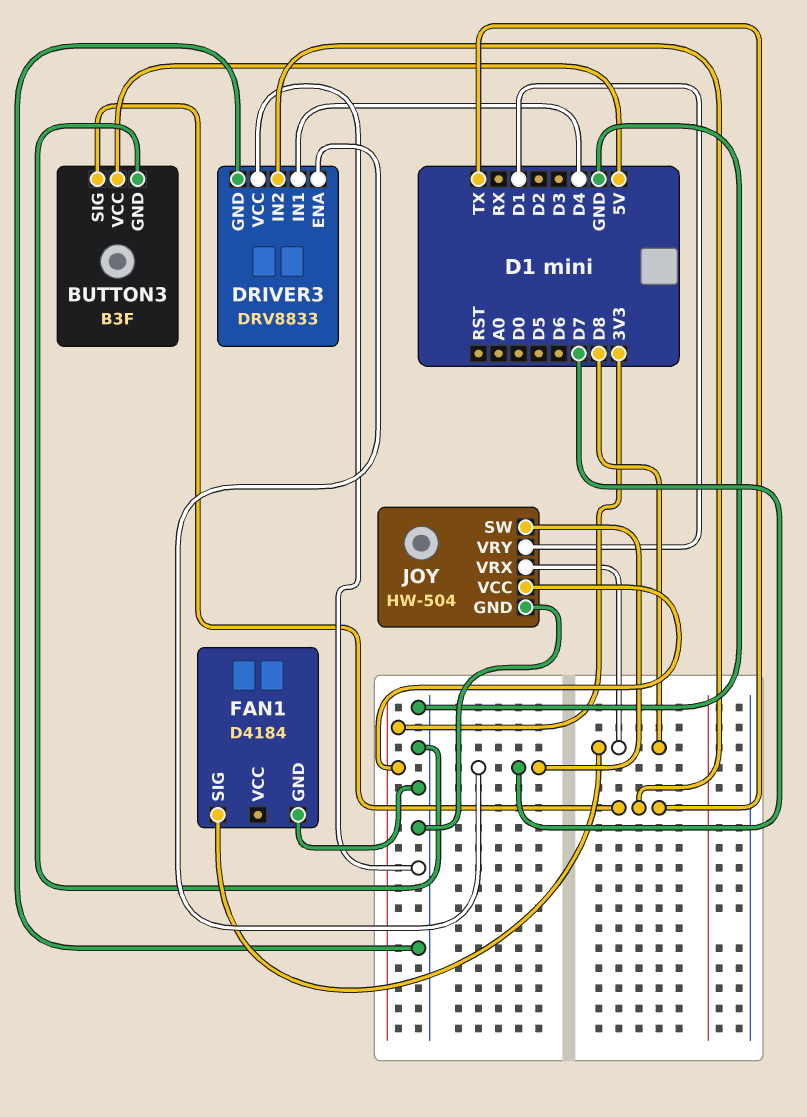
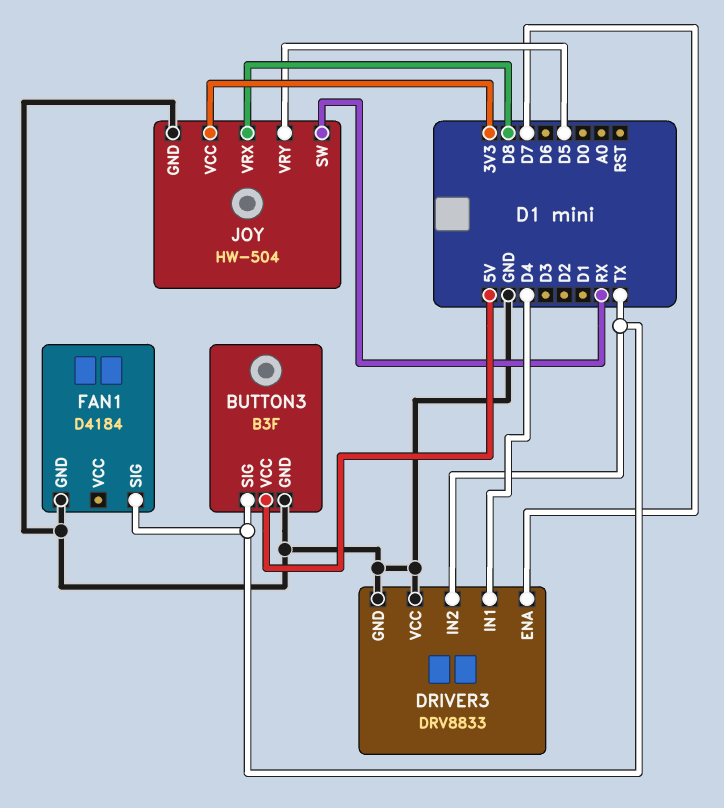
FAN1 pin SIG: D8 -> TX
JOY pin SW: D7 -> RX
JOY pin VRY: D1 -> D5

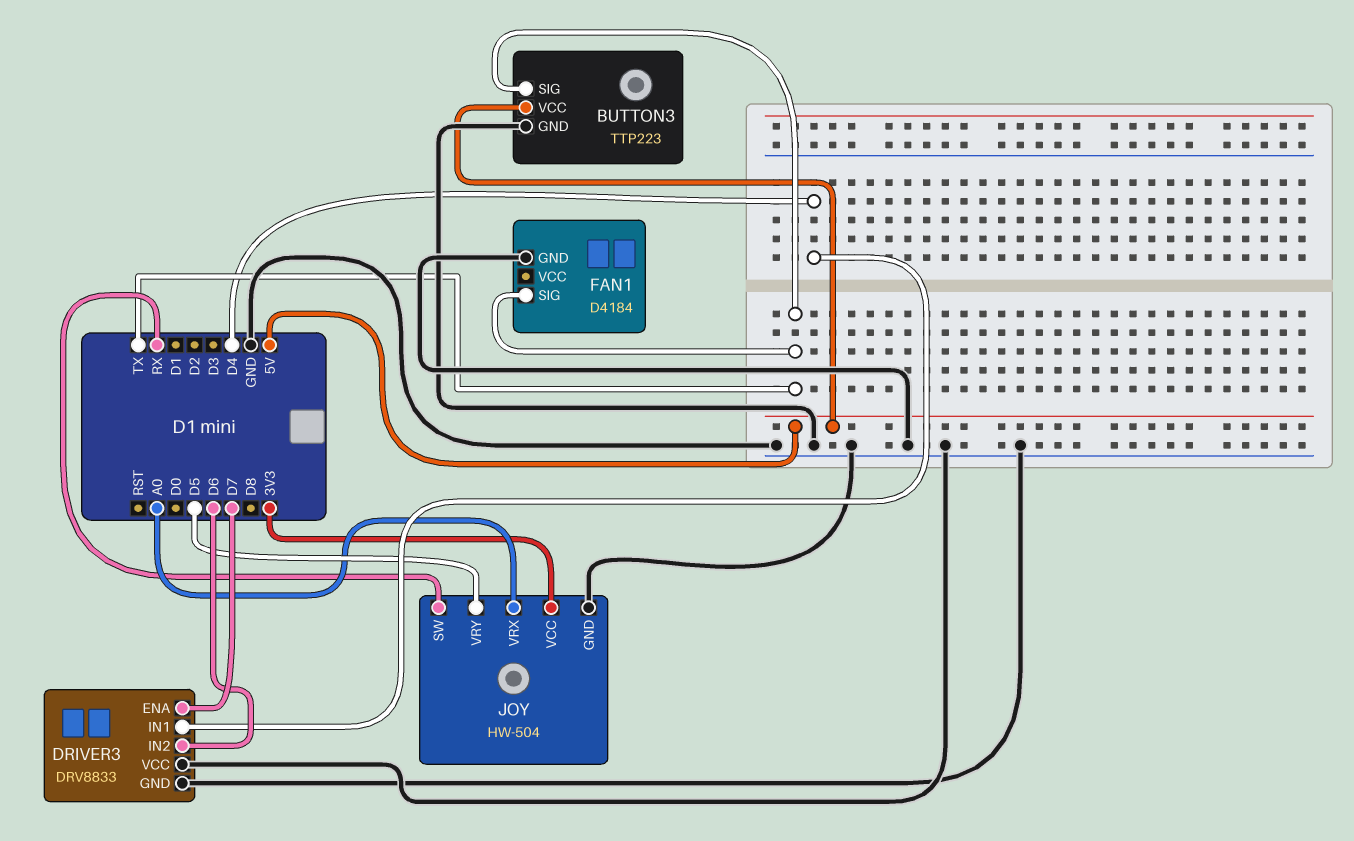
BUTTON3: B3F -> TTP223
DRIVER3 pin IN2: TX -> D6
JOY pin VRX: D8 -> A0

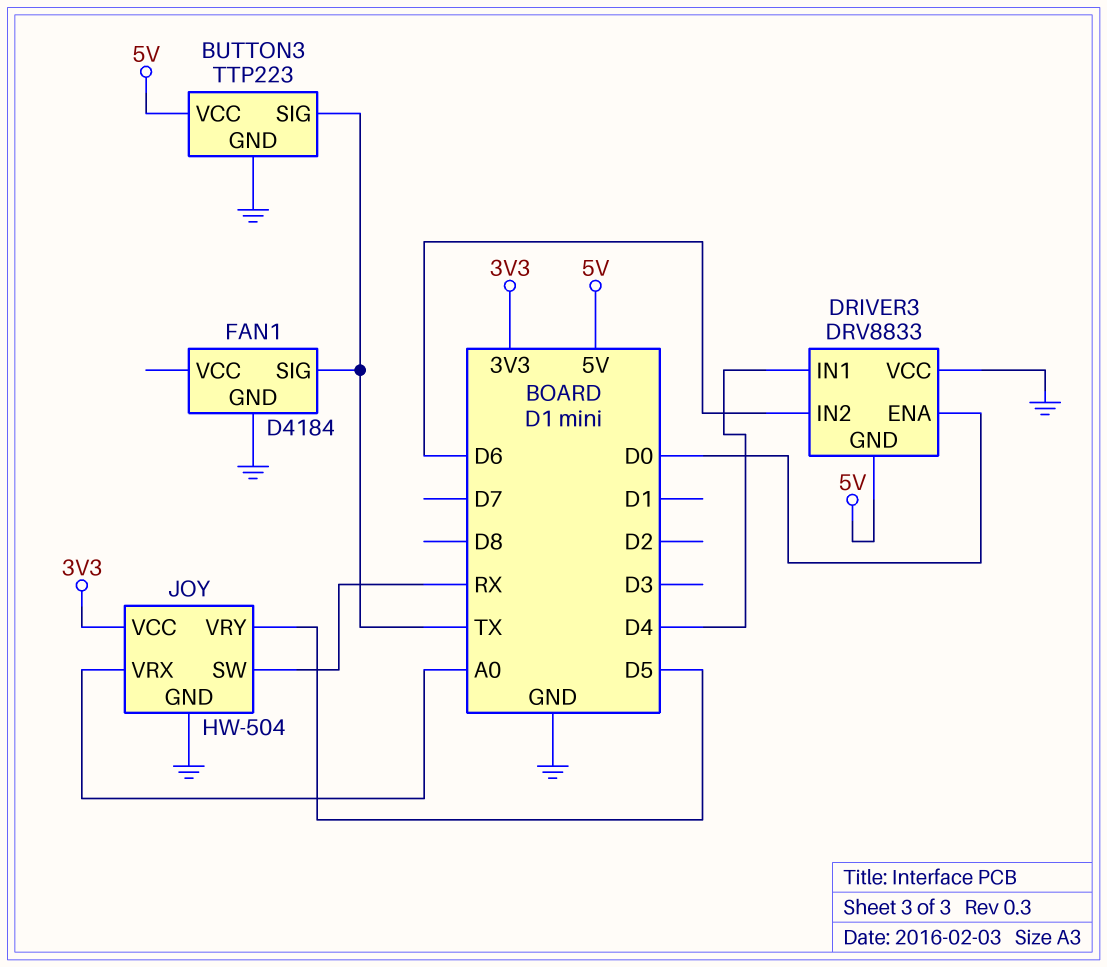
DRIVER3 pin ENA: D7 -> D0
DRIVER3 pin GND: GND -> 5V

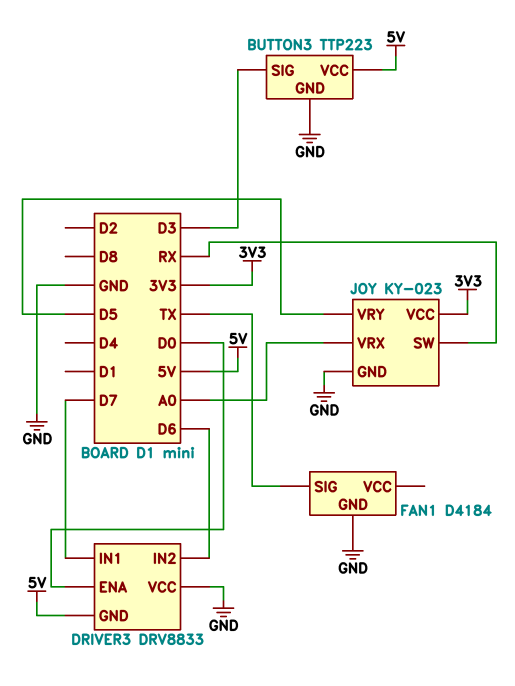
BUTTON3 pin SIG: TX -> D3
DRIVER3 pin IN1: D4 -> D7
JOY: HW-504 -> KY-023

